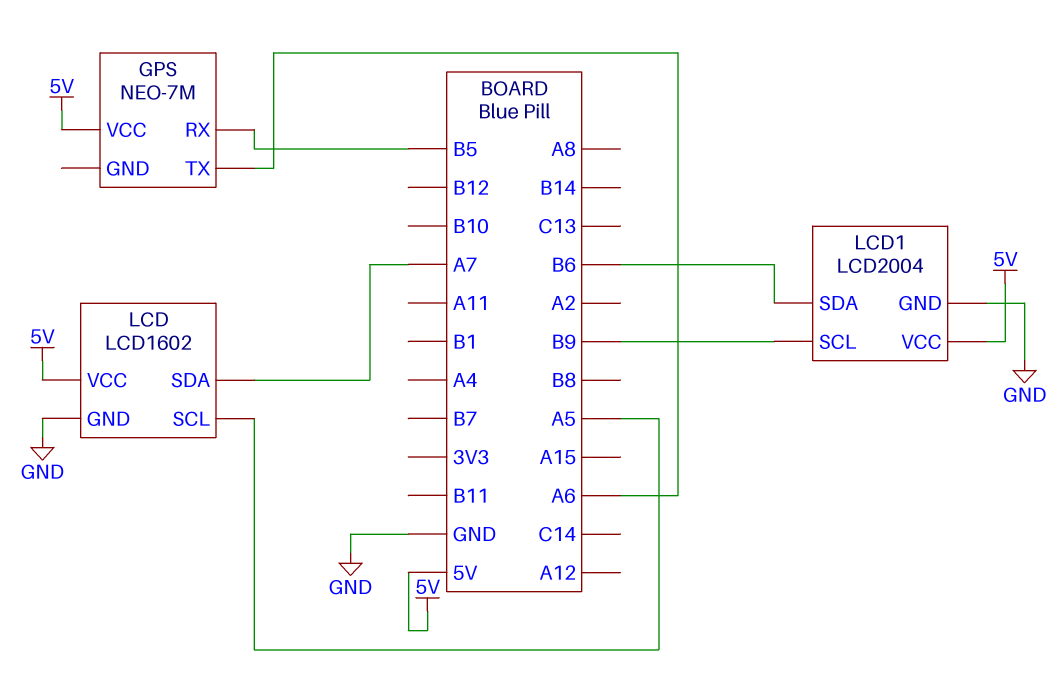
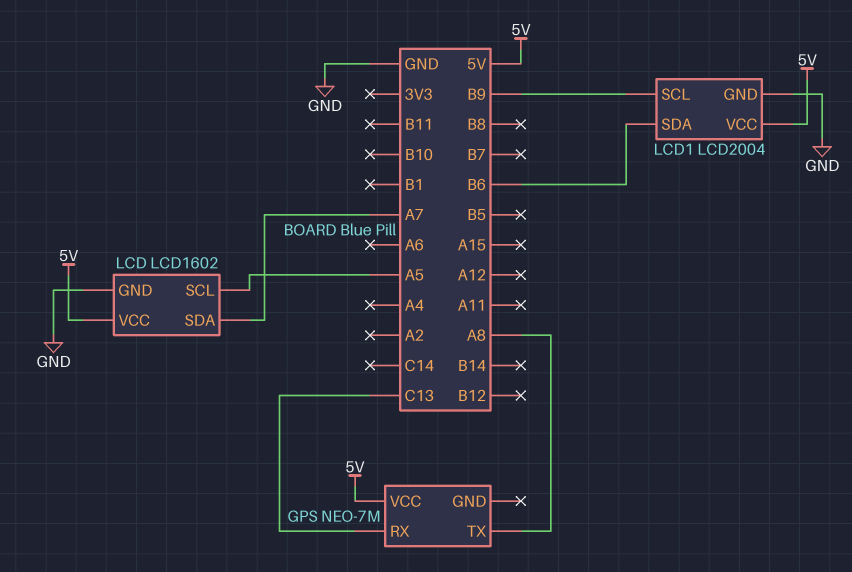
GPS pin RX: B5 -> C13
GPS pin TX: A6 -> A8

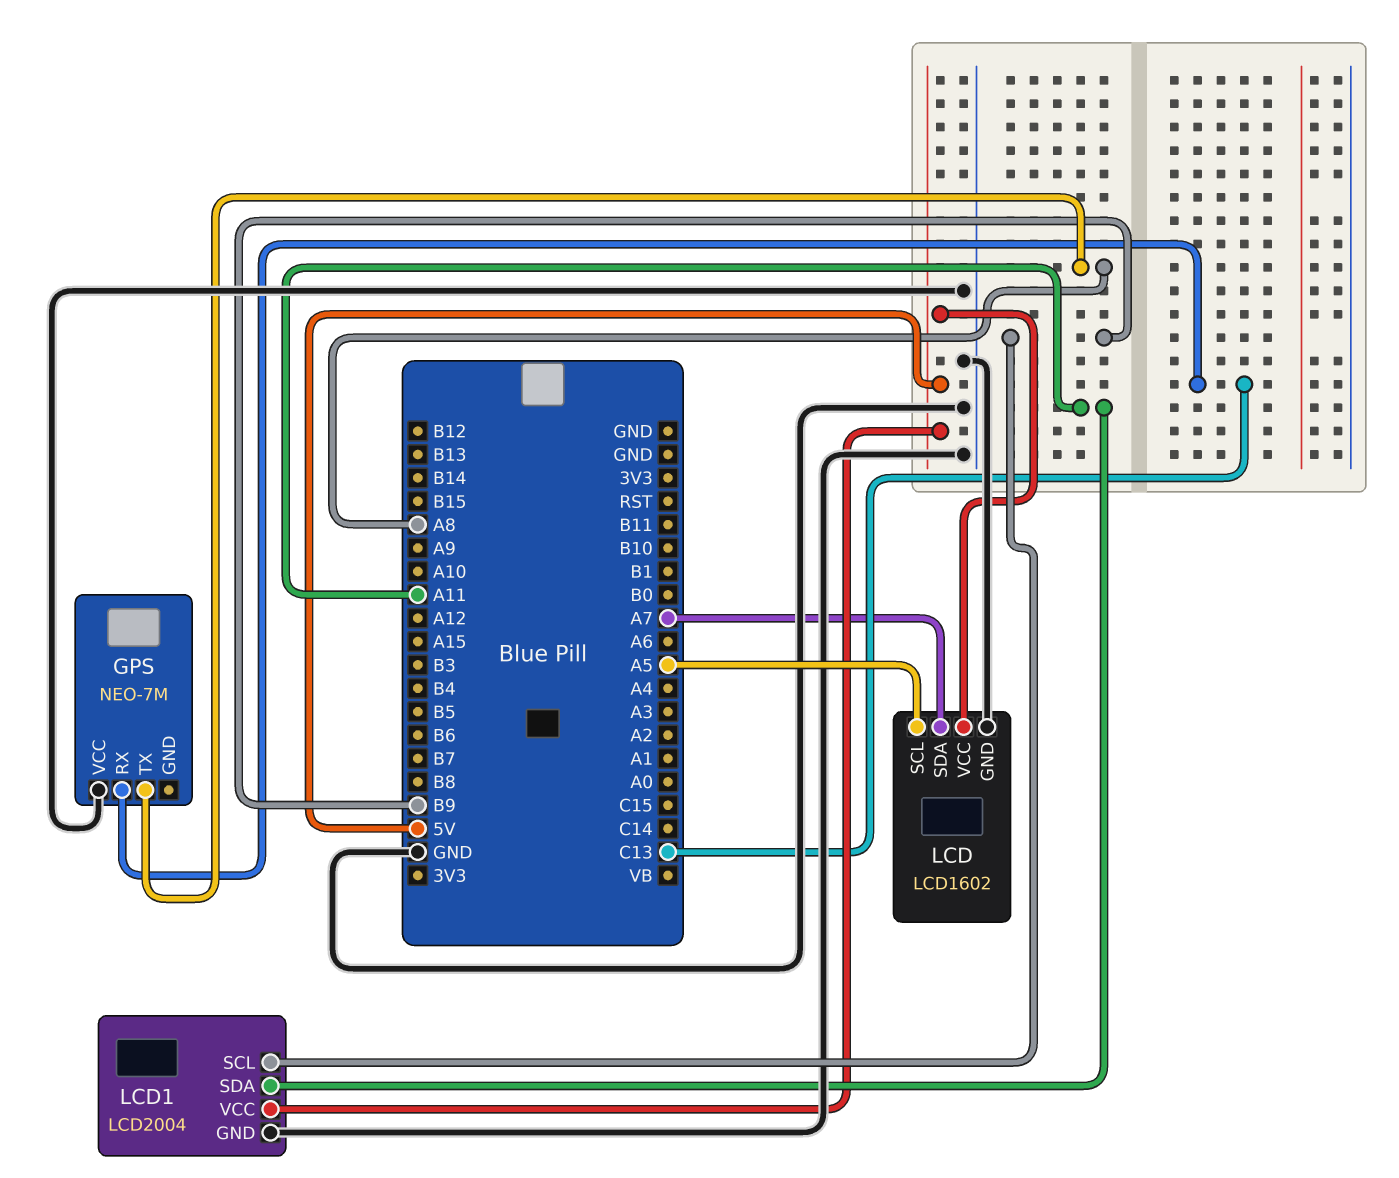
GPS pin VCC: 5V -> GND
LCD1 pin SDA: B6 -> A11

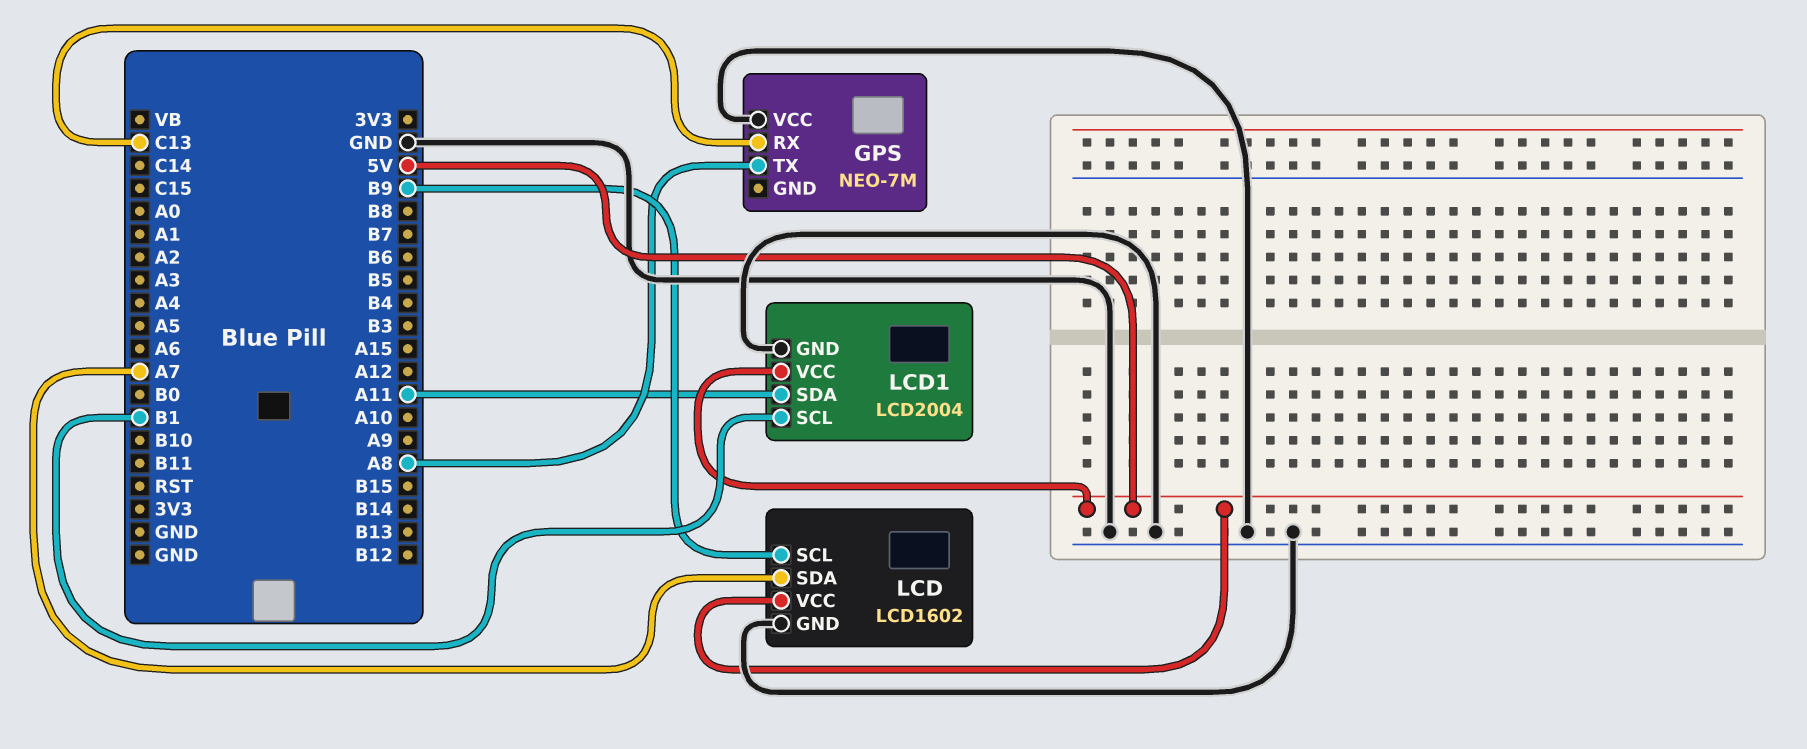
LCD pin SCL: A5 -> B9
LCD1 pin SCL: B9 -> B1

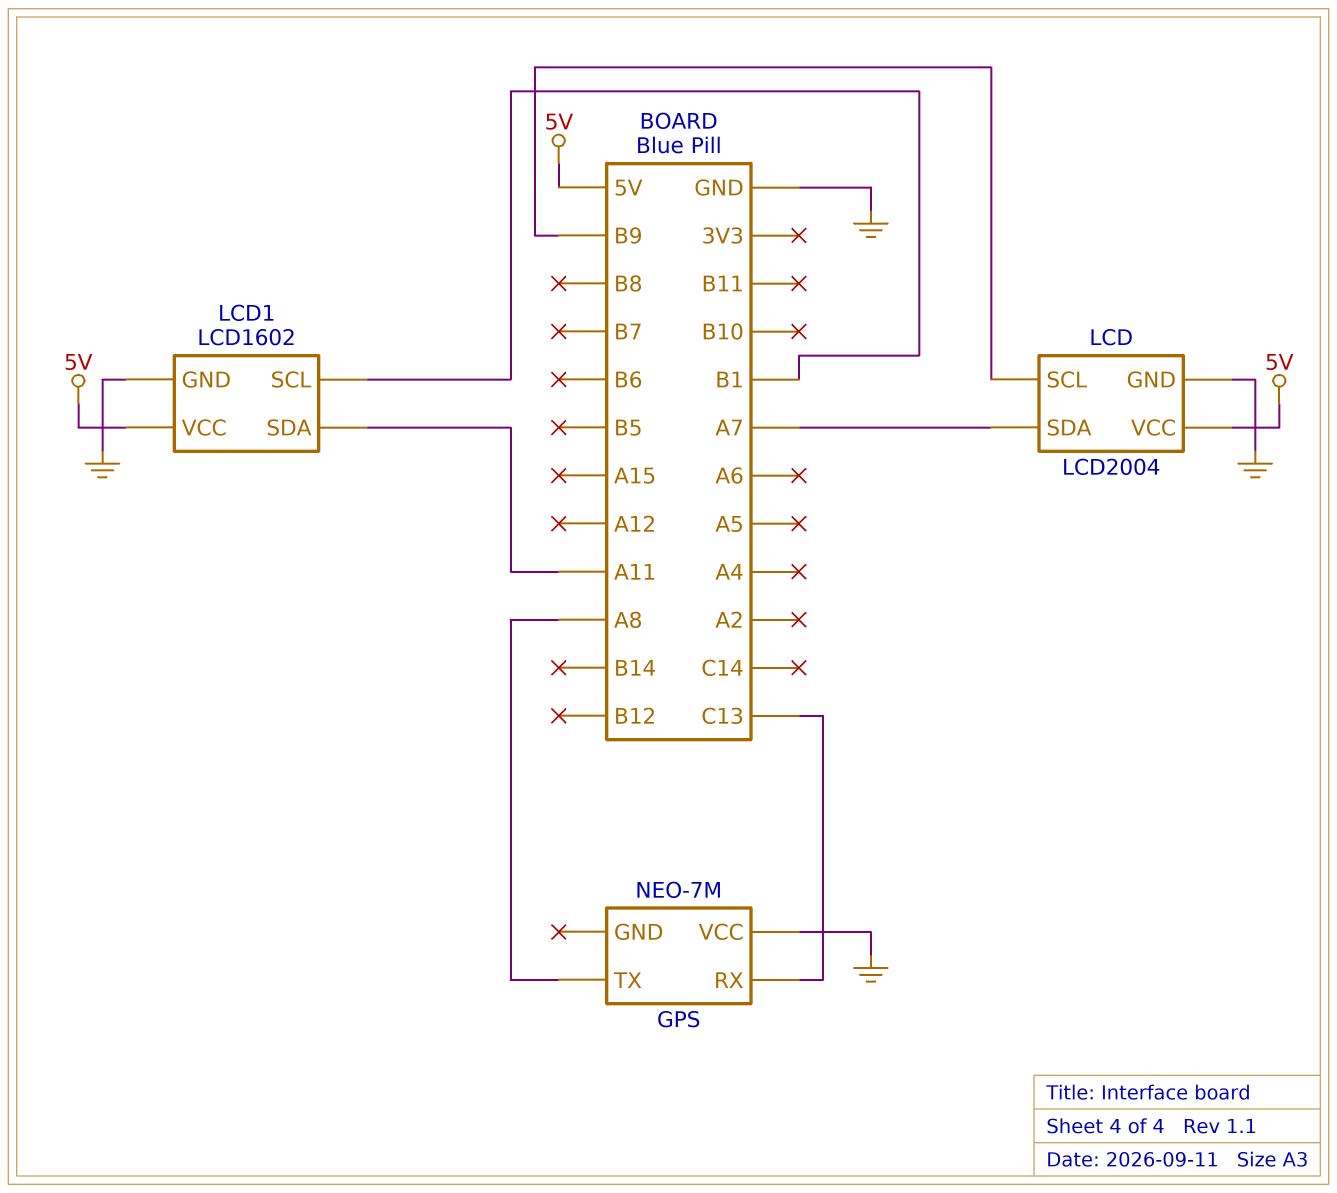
LCD: LCD1602 -> LCD2004
LCD1: LCD2004 -> LCD1602

